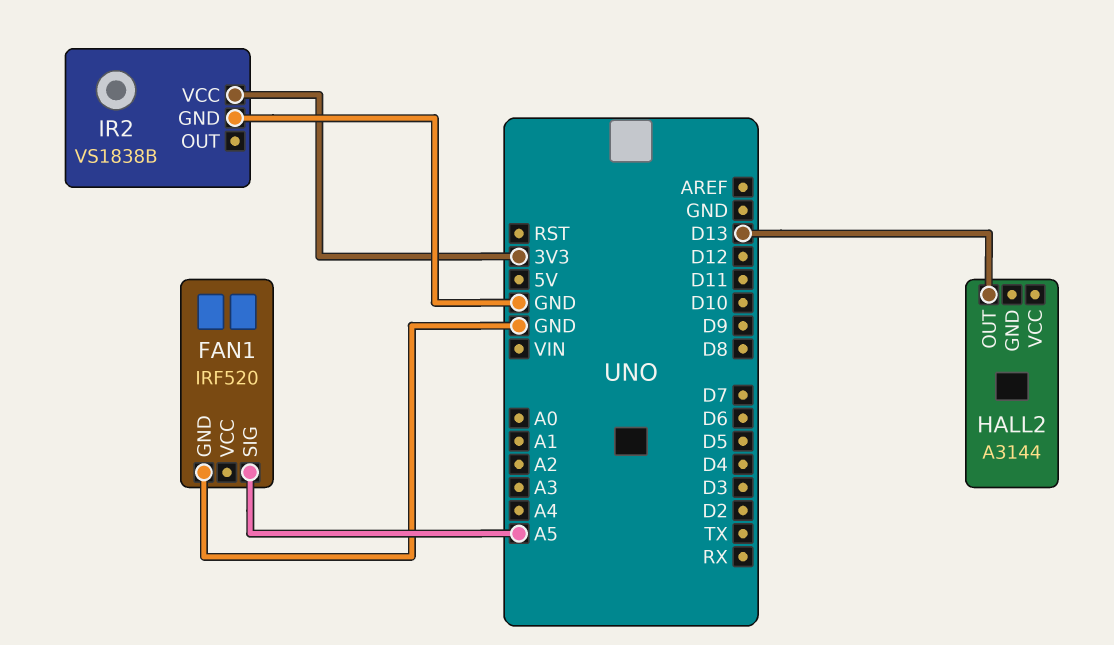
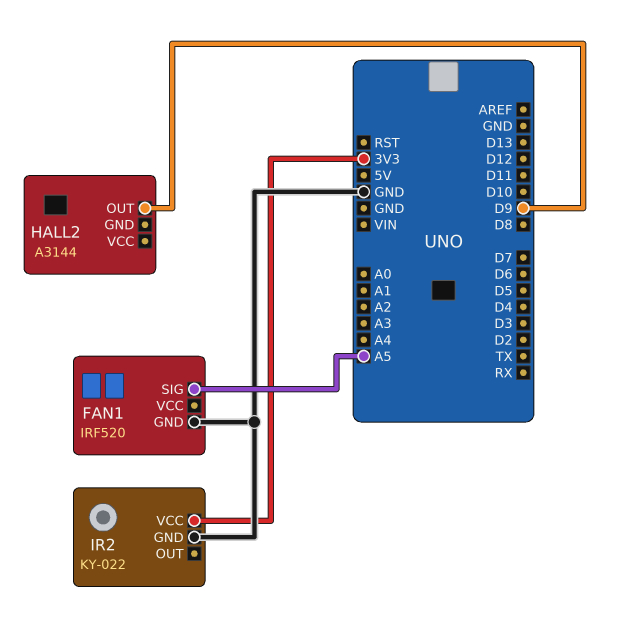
HALL2 pin OUT: D13 -> D9
IR2: VS1838B -> KY-022

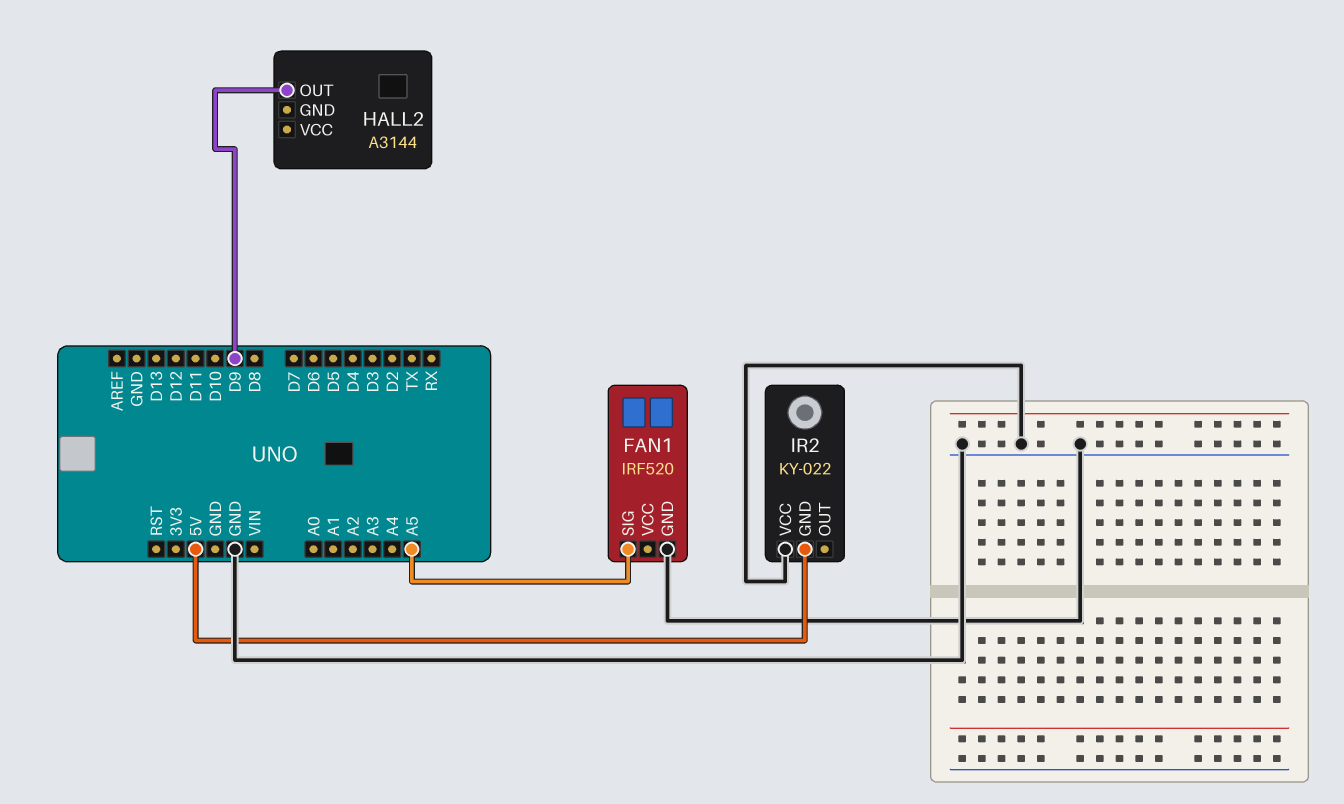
IR2 pin GND: GND -> 5V
IR2 pin VCC: 3V3 -> GND

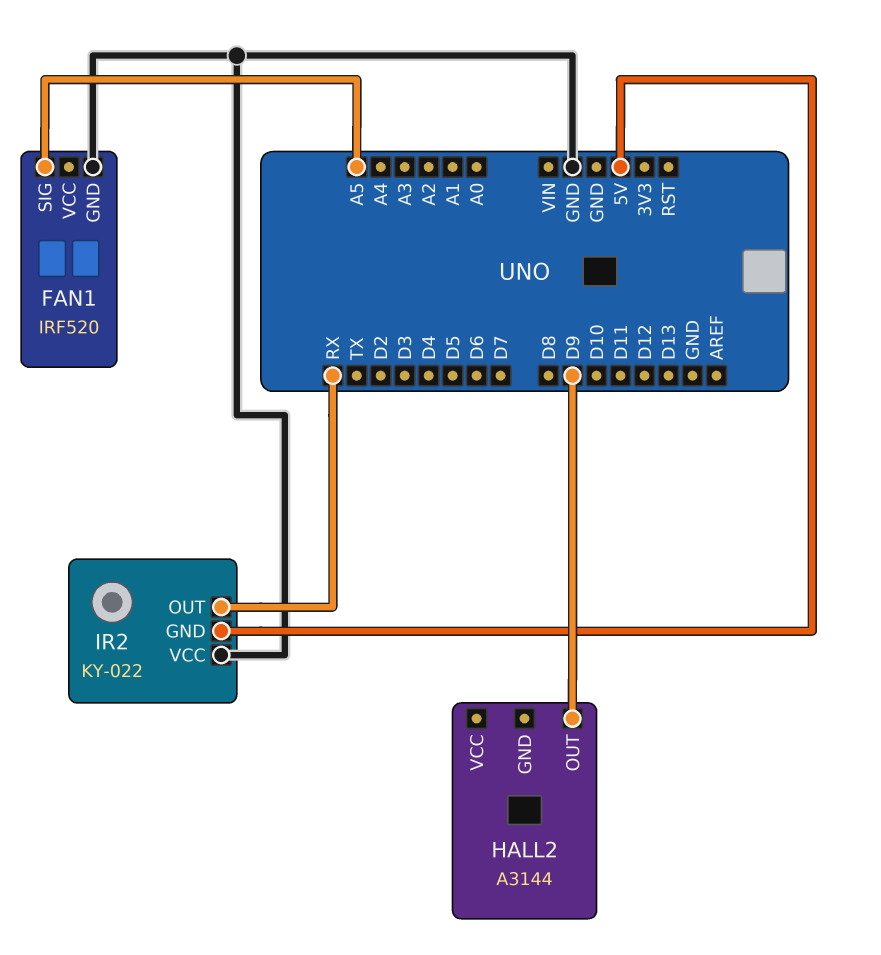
IR2 pin OUT: none -> RX

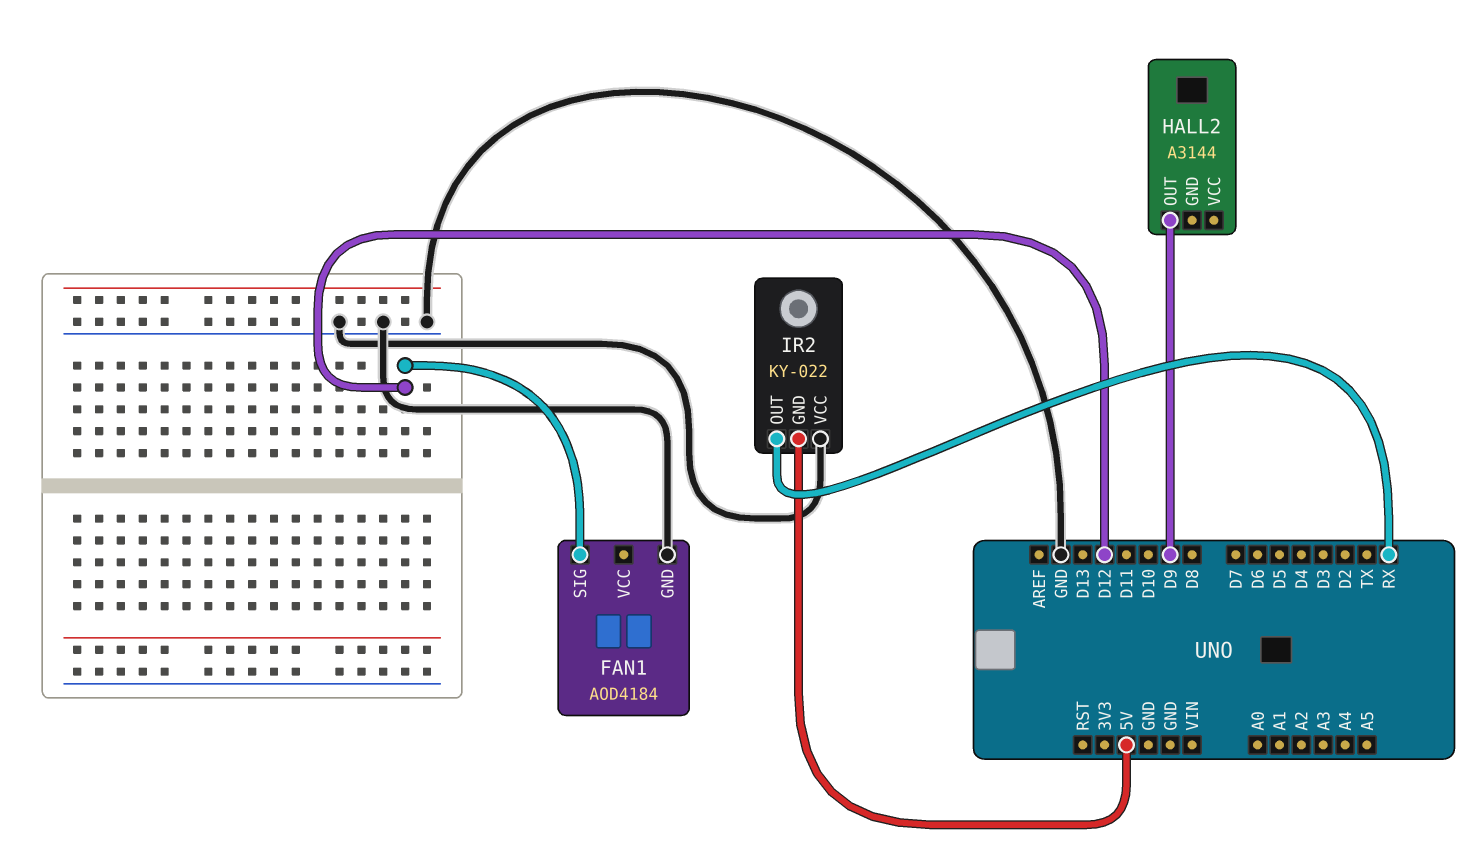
FAN1: IRF520 -> AOD4184
FAN1 pin SIG: A5 -> D12

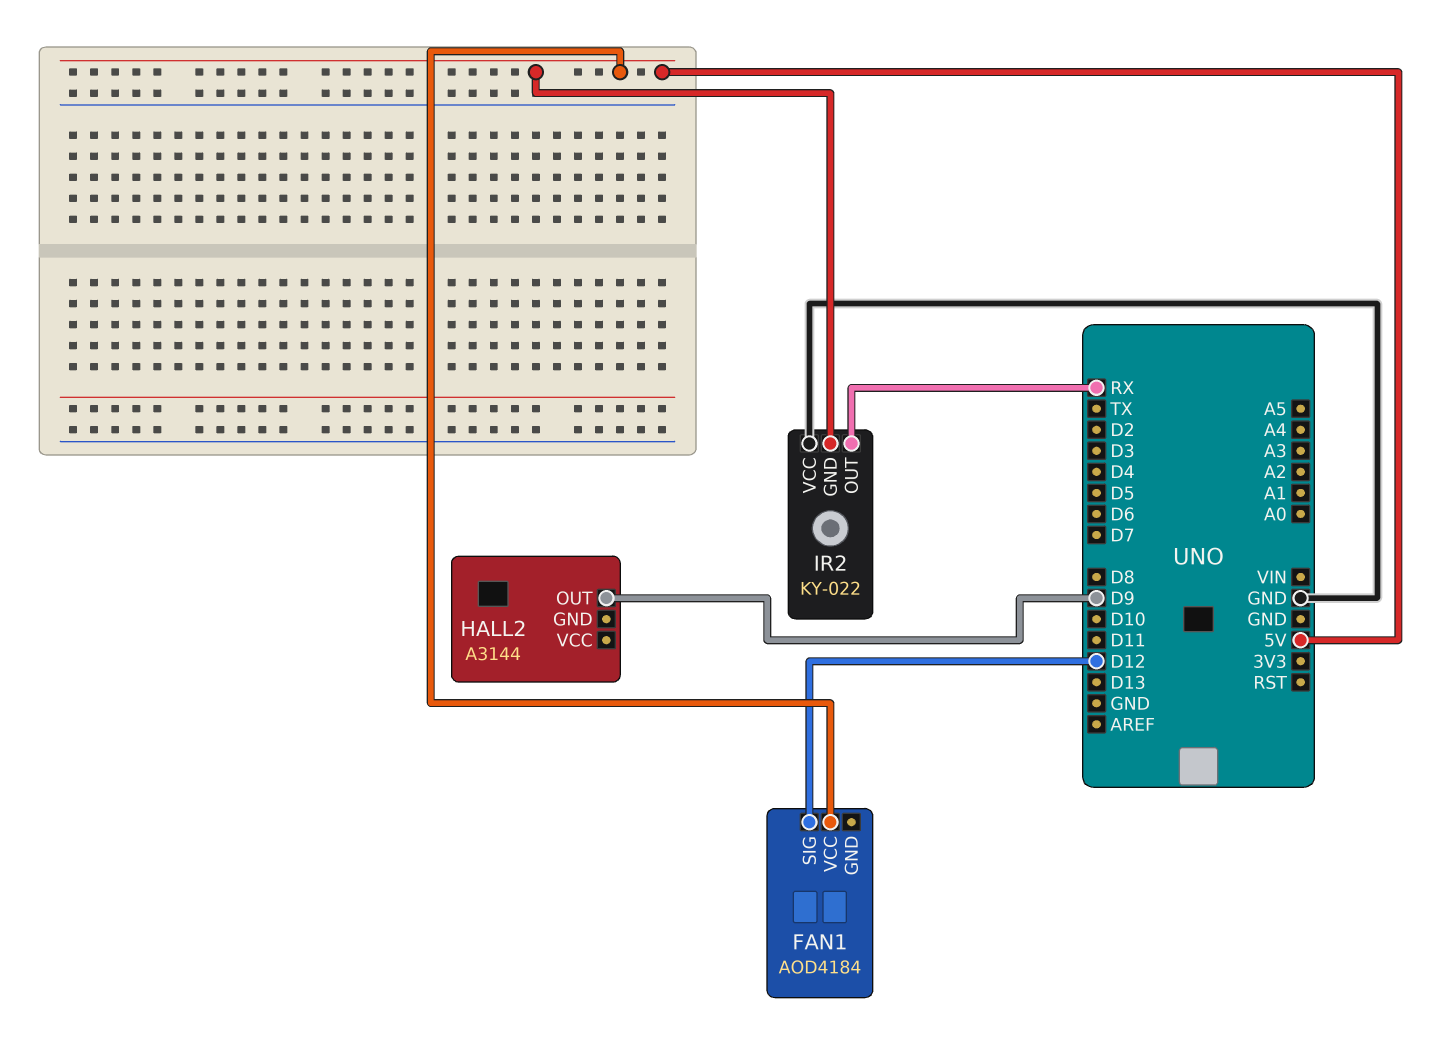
FAN1 pin GND: GND -> none
FAN1 pin VCC: none -> 5V

